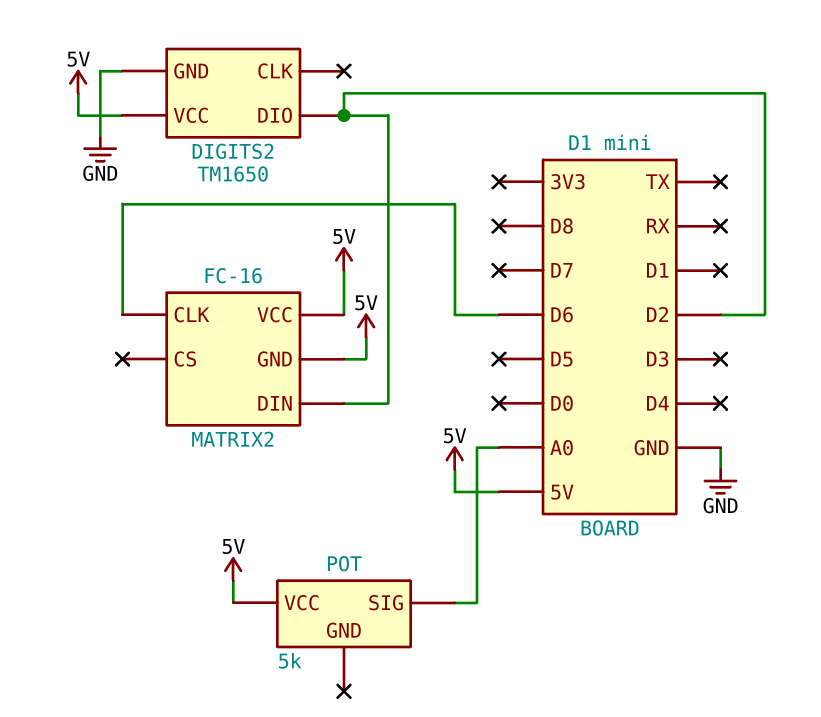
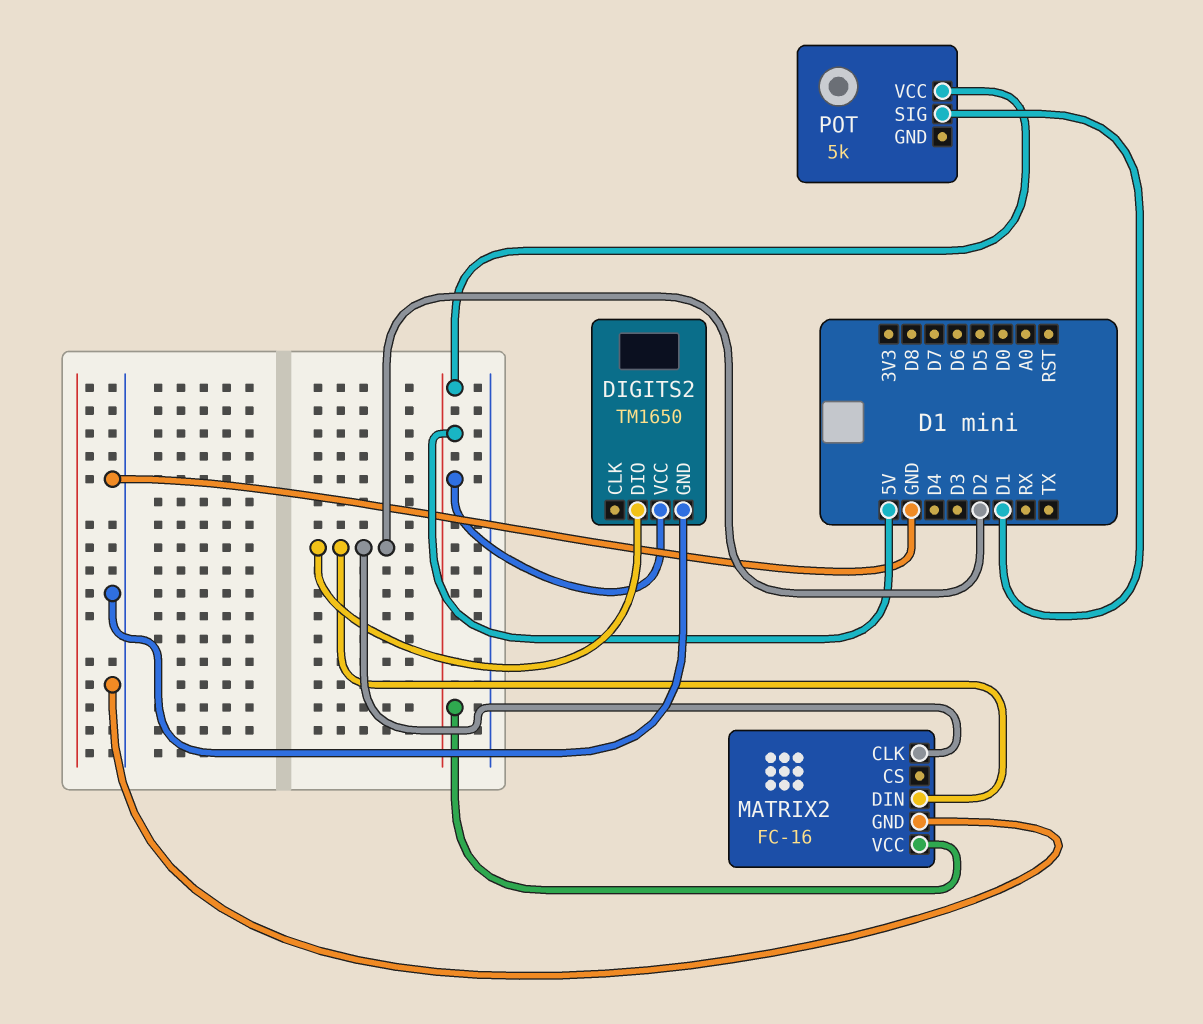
MATRIX2 pin CLK: D6 -> D2
MATRIX2 pin GND: 5V -> GND
POT pin SIG: A0 -> D1

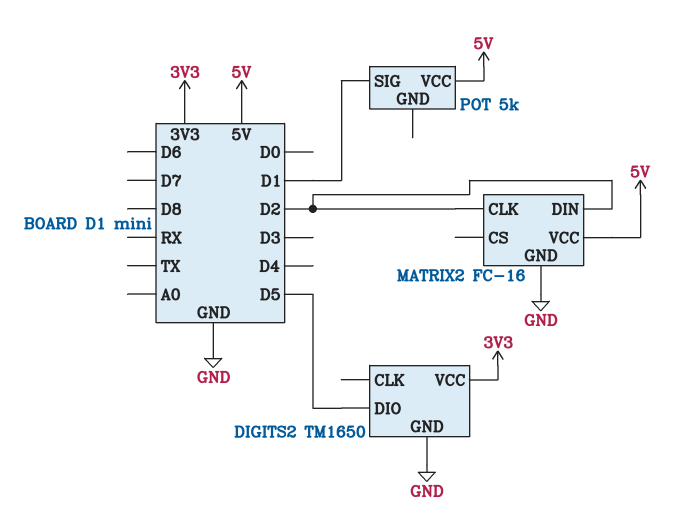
DIGITS2 pin DIO: D2 -> D5
DIGITS2 pin VCC: 5V -> 3V3

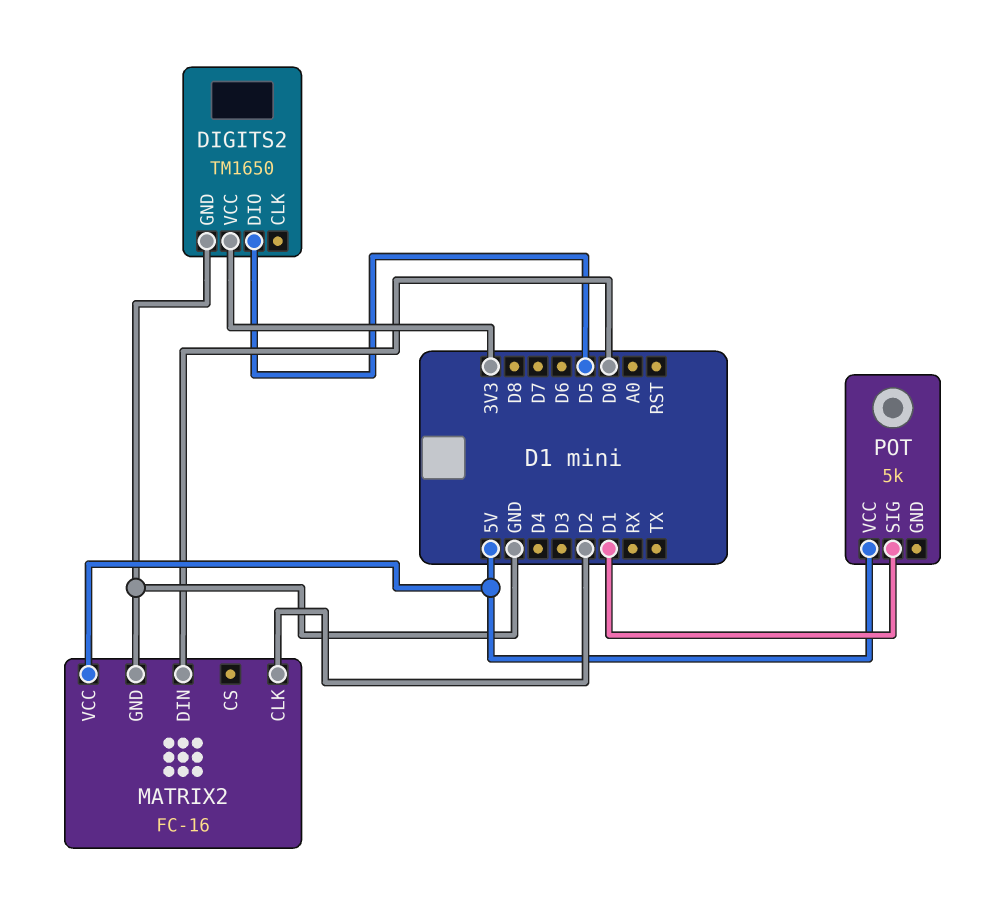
MATRIX2 pin DIN: D2 -> D0

